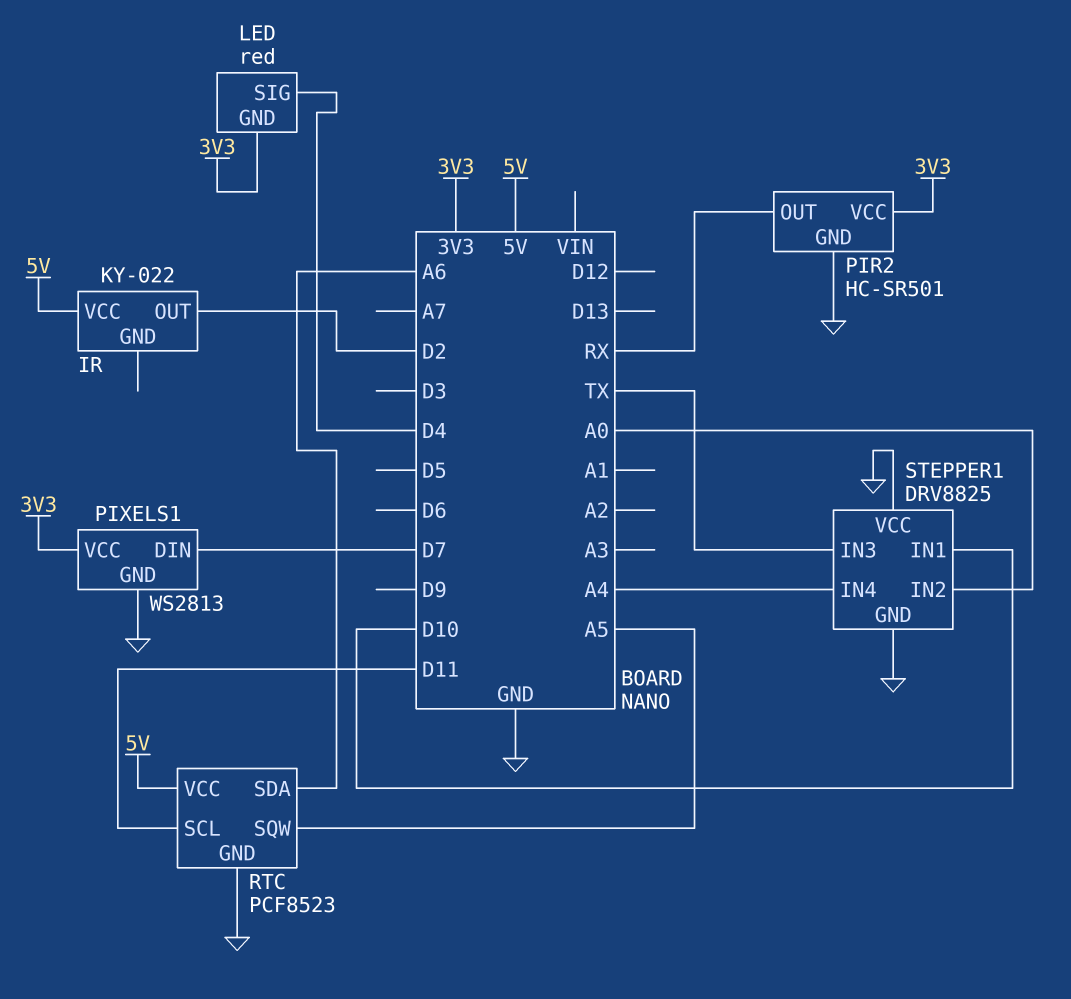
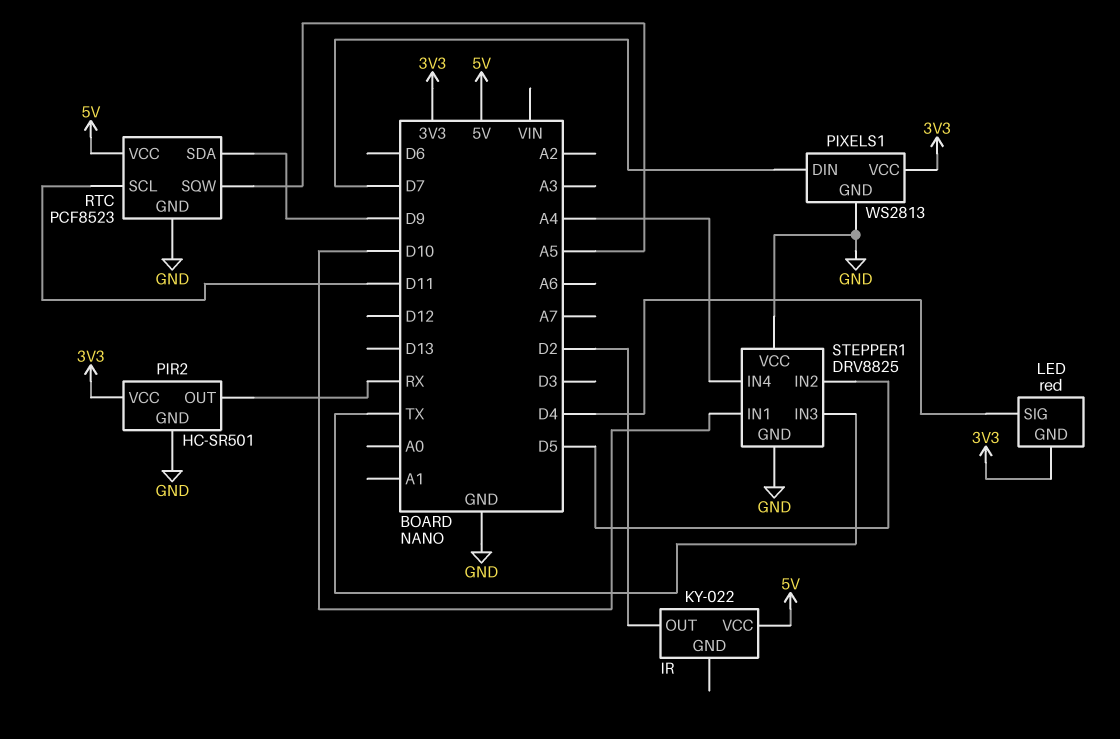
RTC pin SDA: A6 -> D9
STEPPER1 pin IN2: A0 -> D5

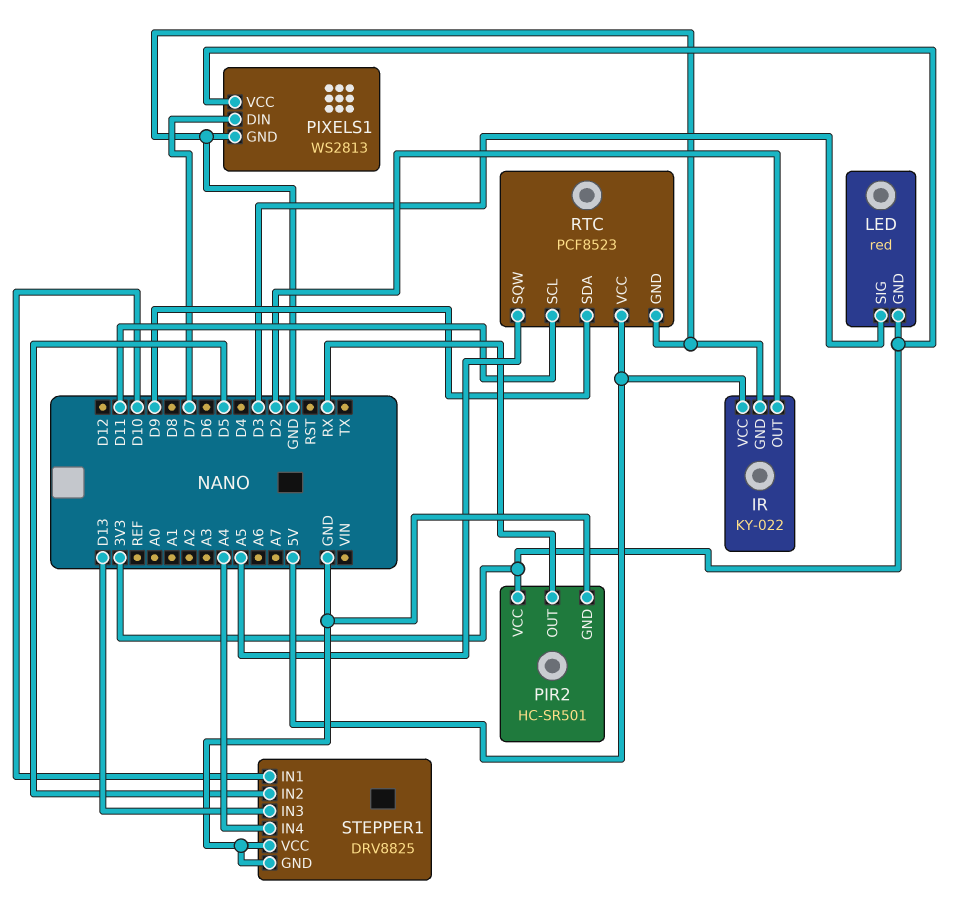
IR pin GND: none -> GND
LED pin SIG: D4 -> D3
STEPPER1 pin IN3: TX -> D13

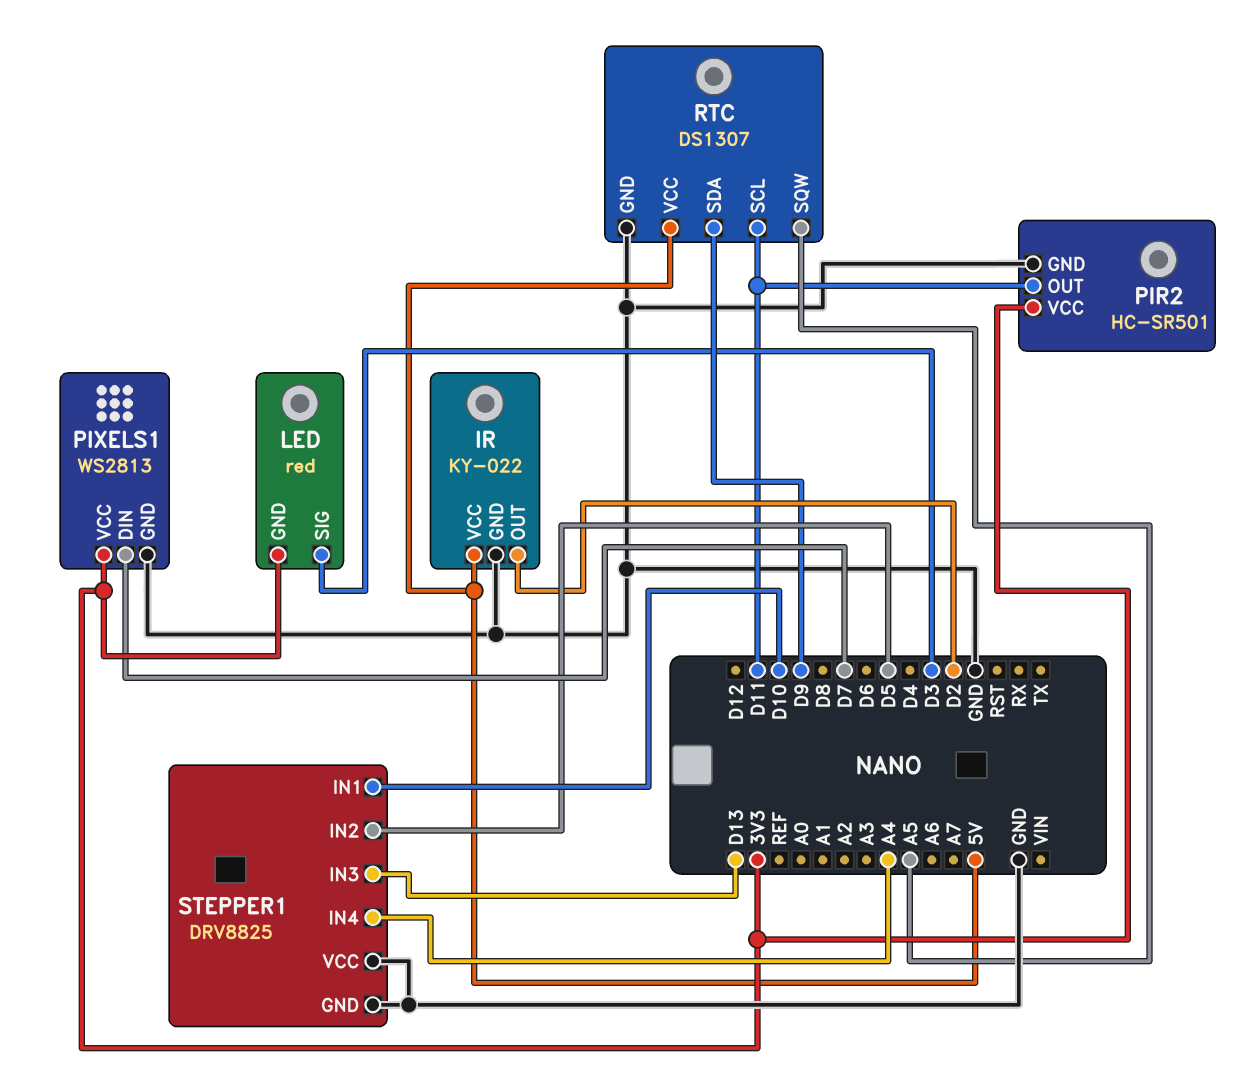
PIR2 pin OUT: RX -> D11
RTC: PCF8523 -> DS1307

